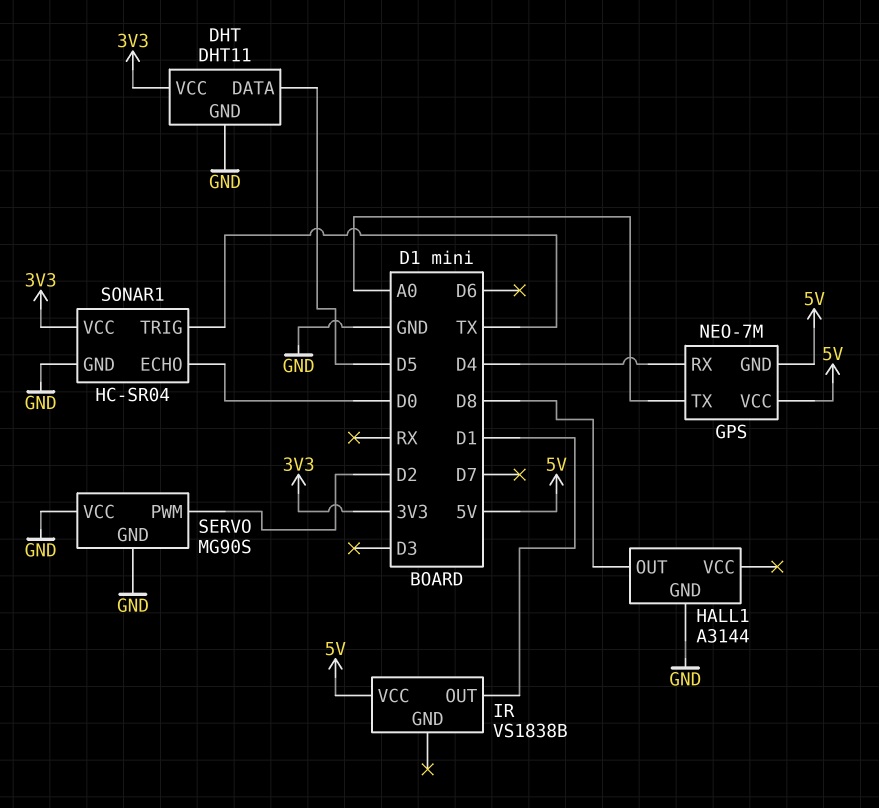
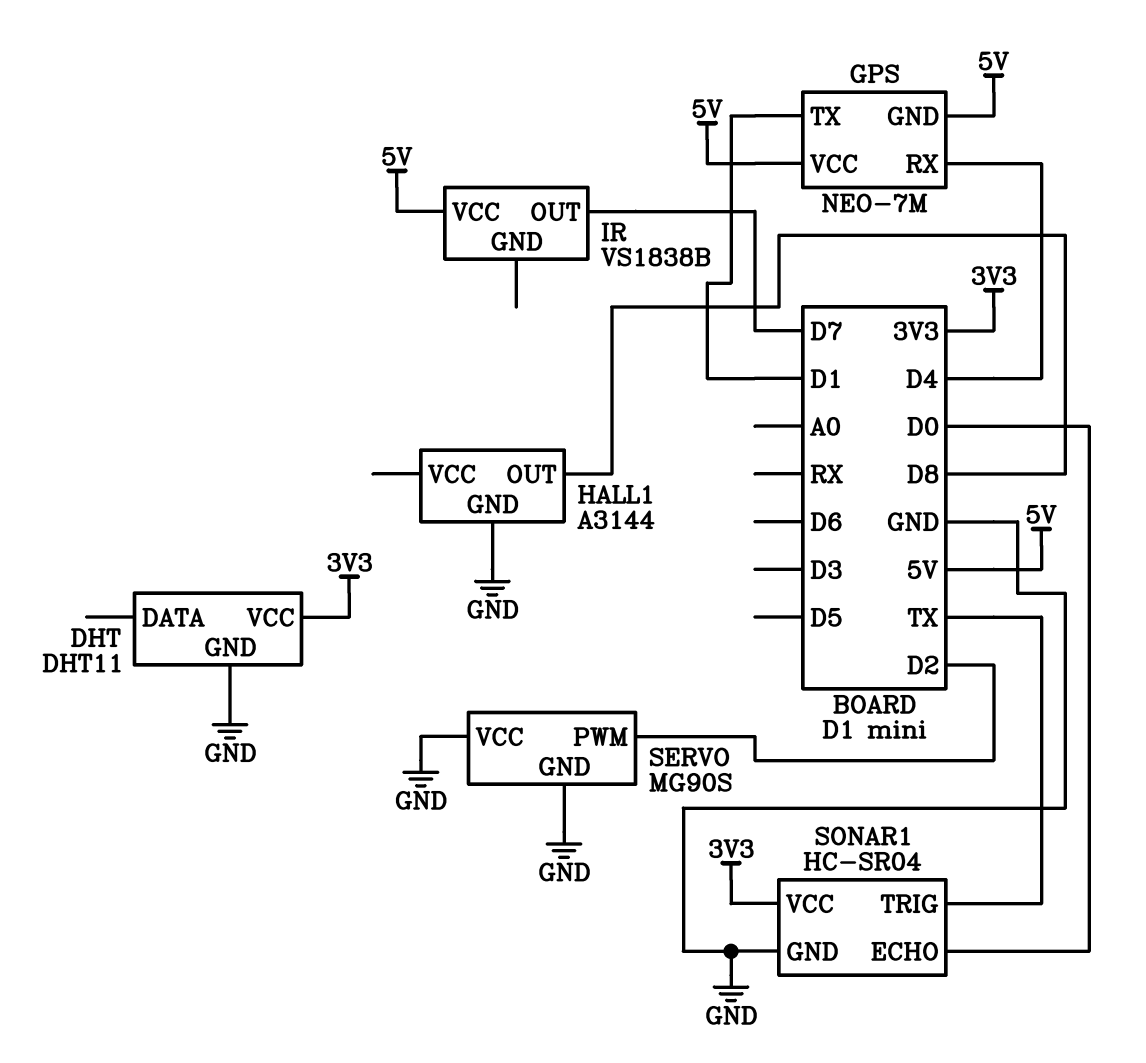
DHT pin DATA: D5 -> none
GPS pin TX: A0 -> D1
IR pin OUT: D1 -> D7

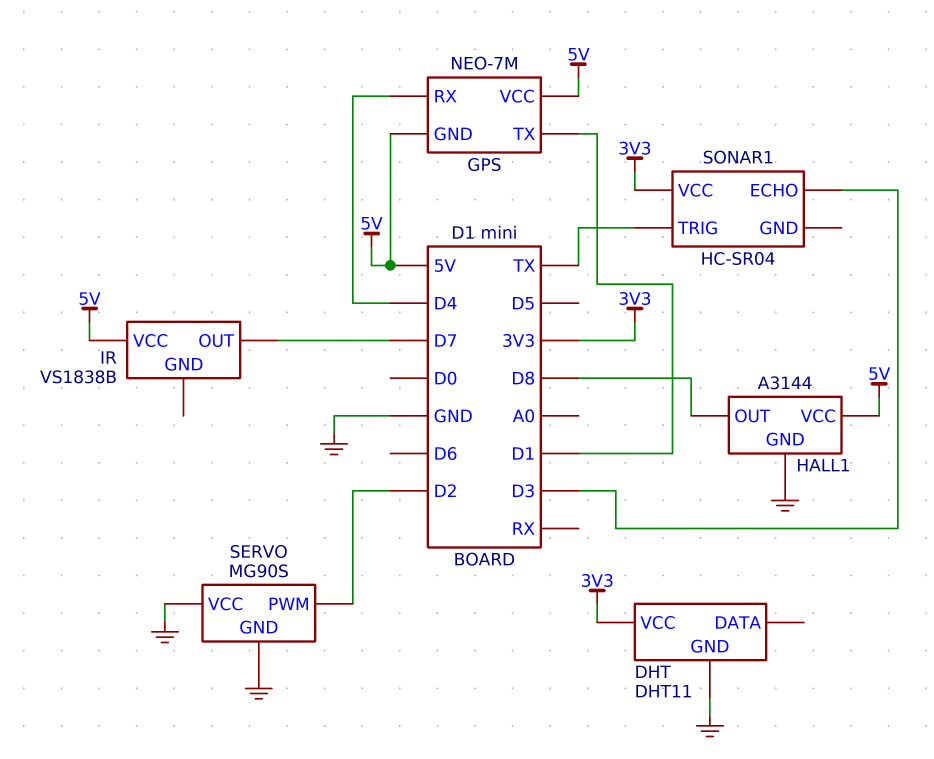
HALL1 pin VCC: none -> 5V
SONAR1 pin ECHO: D0 -> D3
SONAR1 pin GND: GND -> none

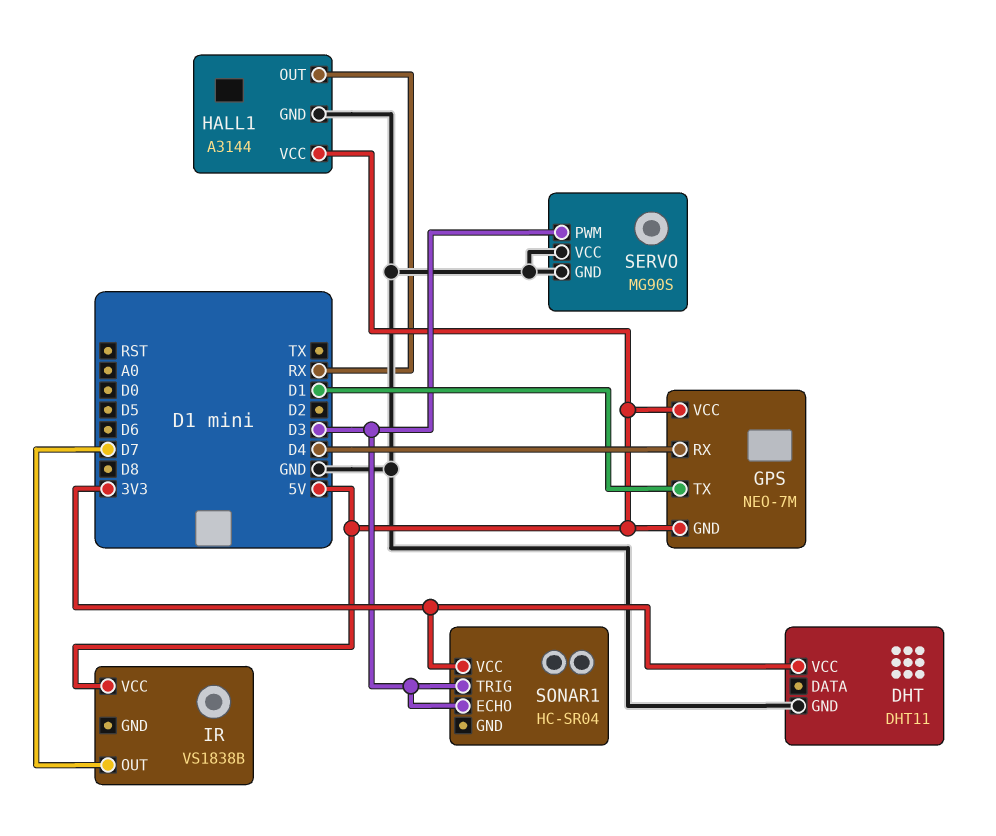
HALL1 pin OUT: D8 -> RX
SERVO pin PWM: D2 -> D3
SONAR1 pin TRIG: TX -> D3

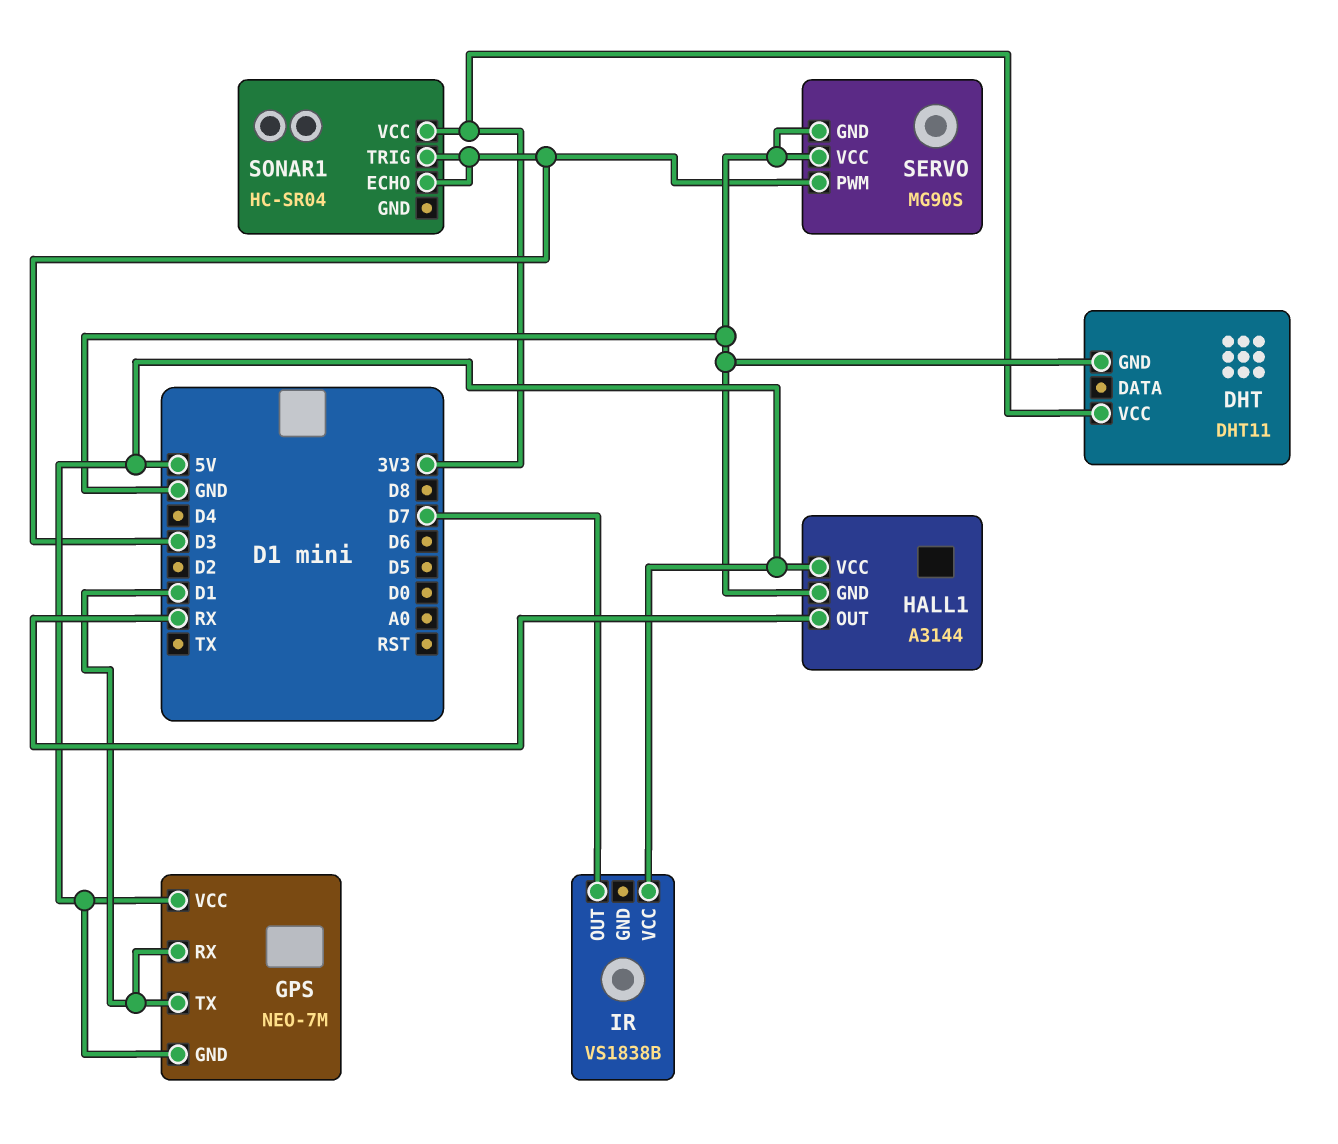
GPS pin RX: D4 -> D1

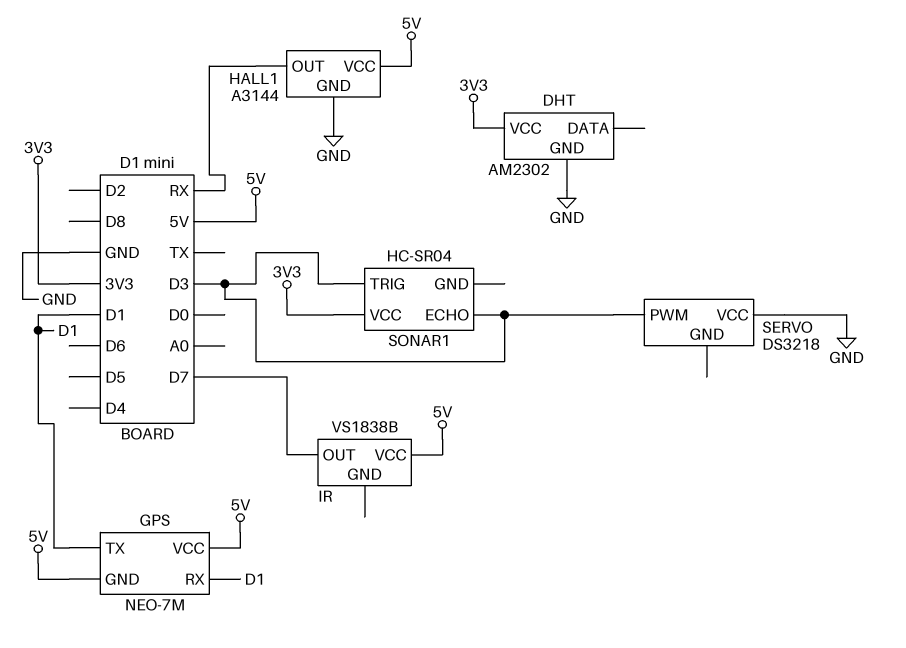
DHT: DHT11 -> AM2302
SERVO: MG90S -> DS3218
SERVO pin GND: GND -> none

